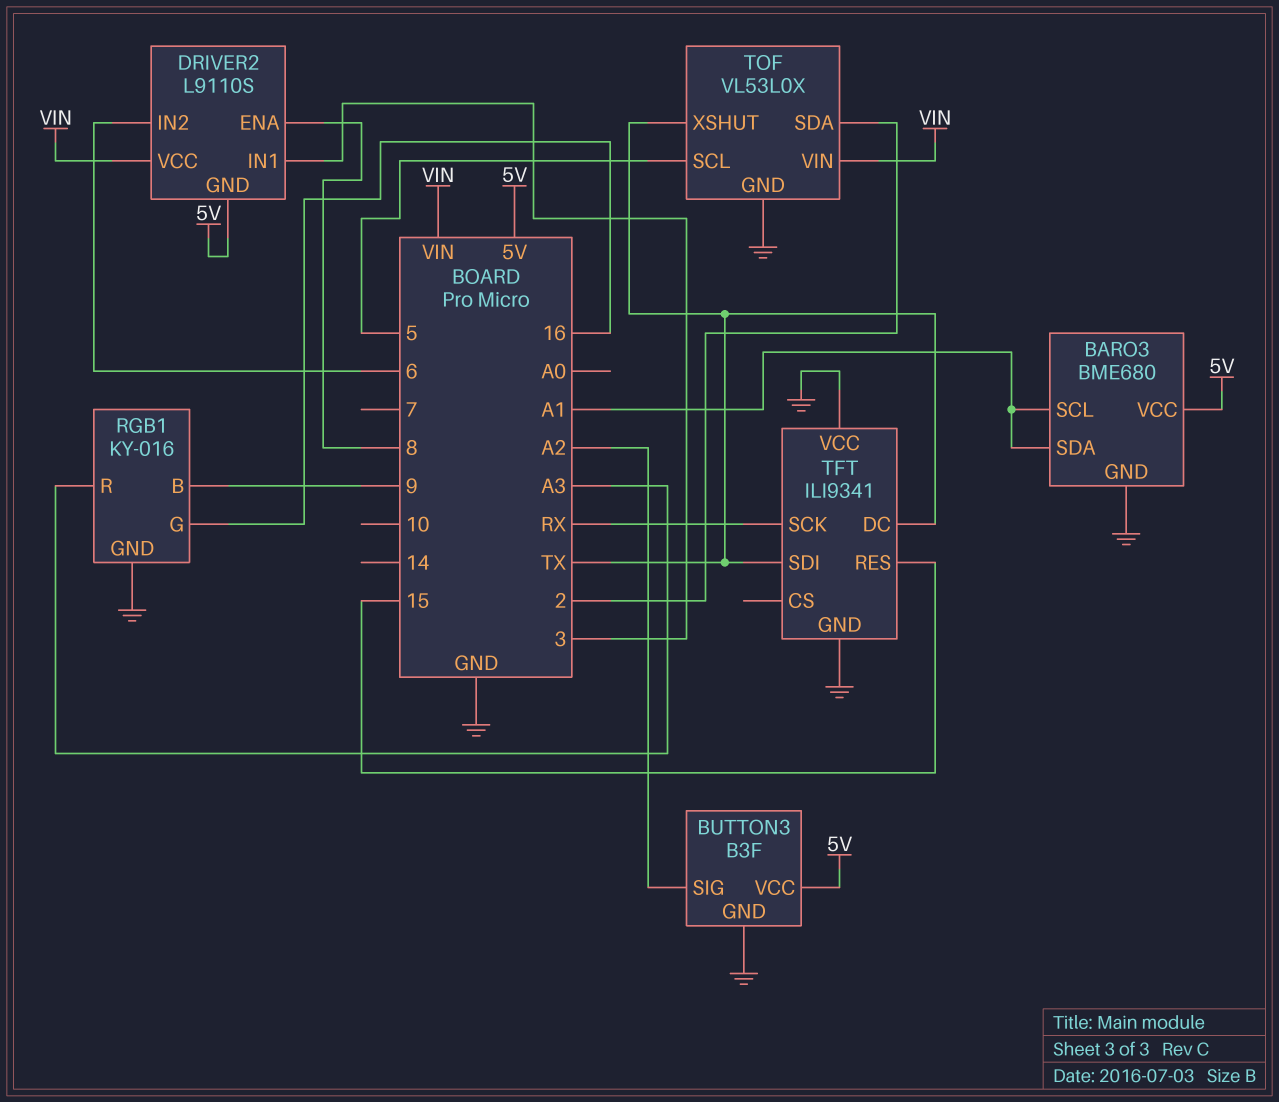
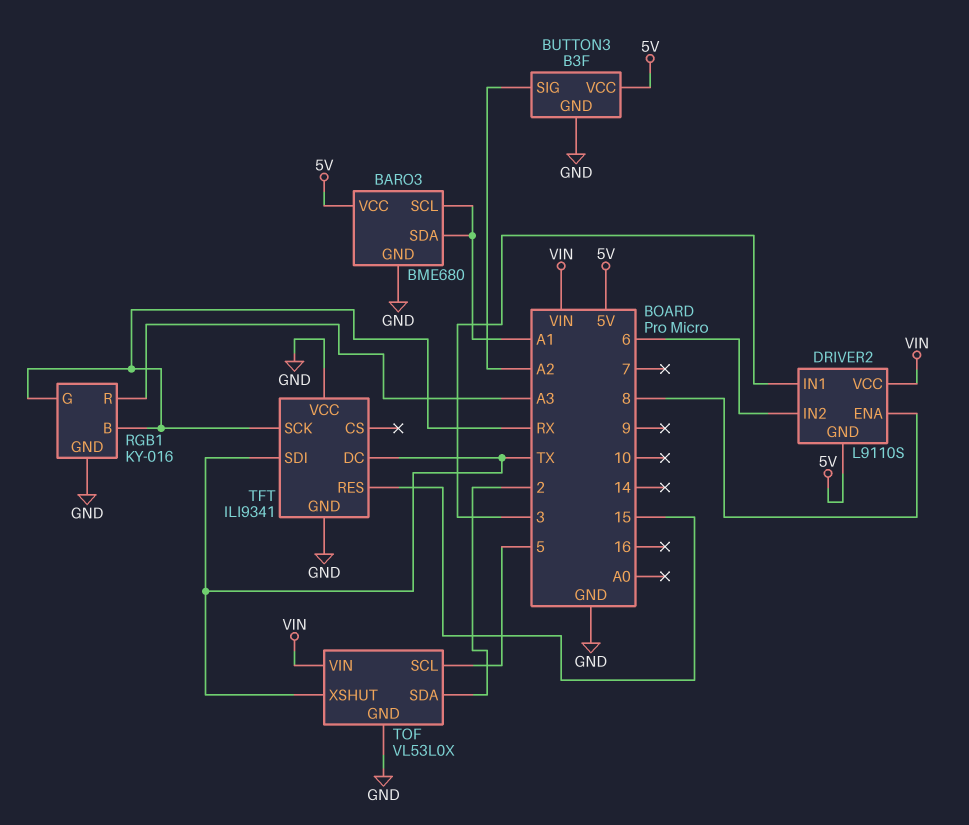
RGB1 pin B: 9 -> RX
RGB1 pin G: 16 -> RX

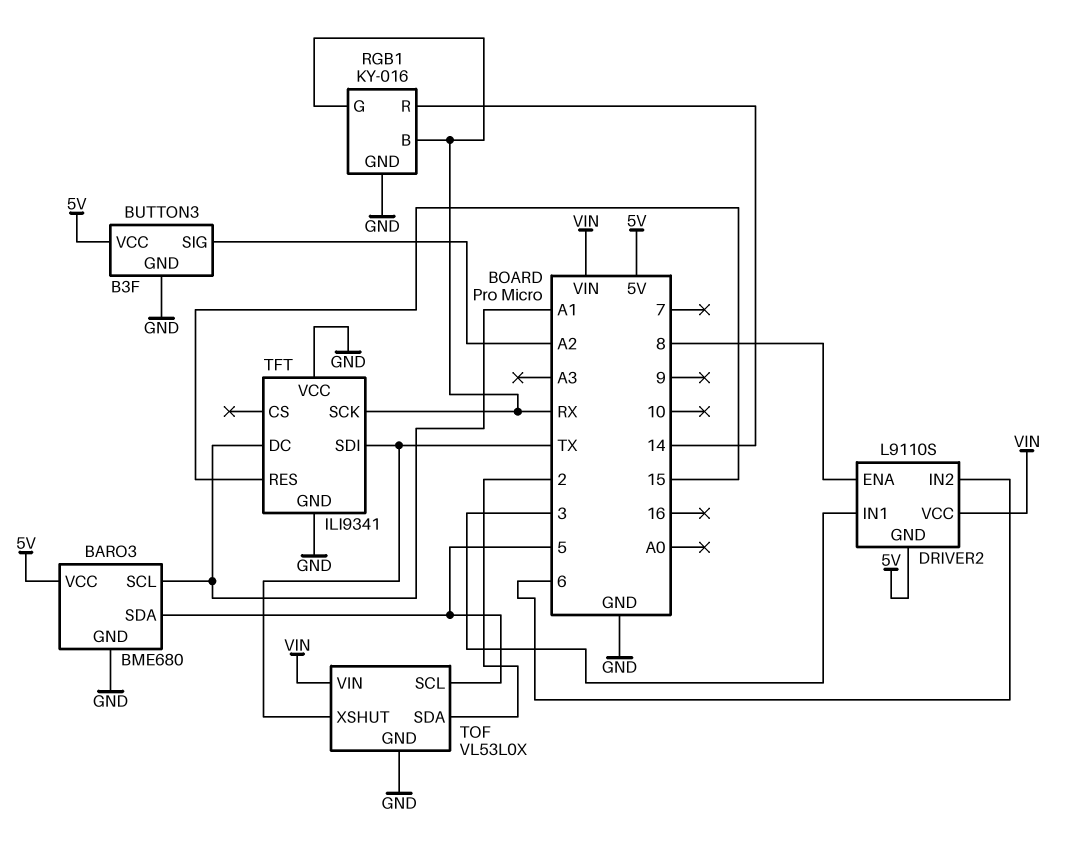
BARO3 pin SDA: A1 -> 5
RGB1 pin R: A3 -> 14
TFT pin DC: TX -> A1

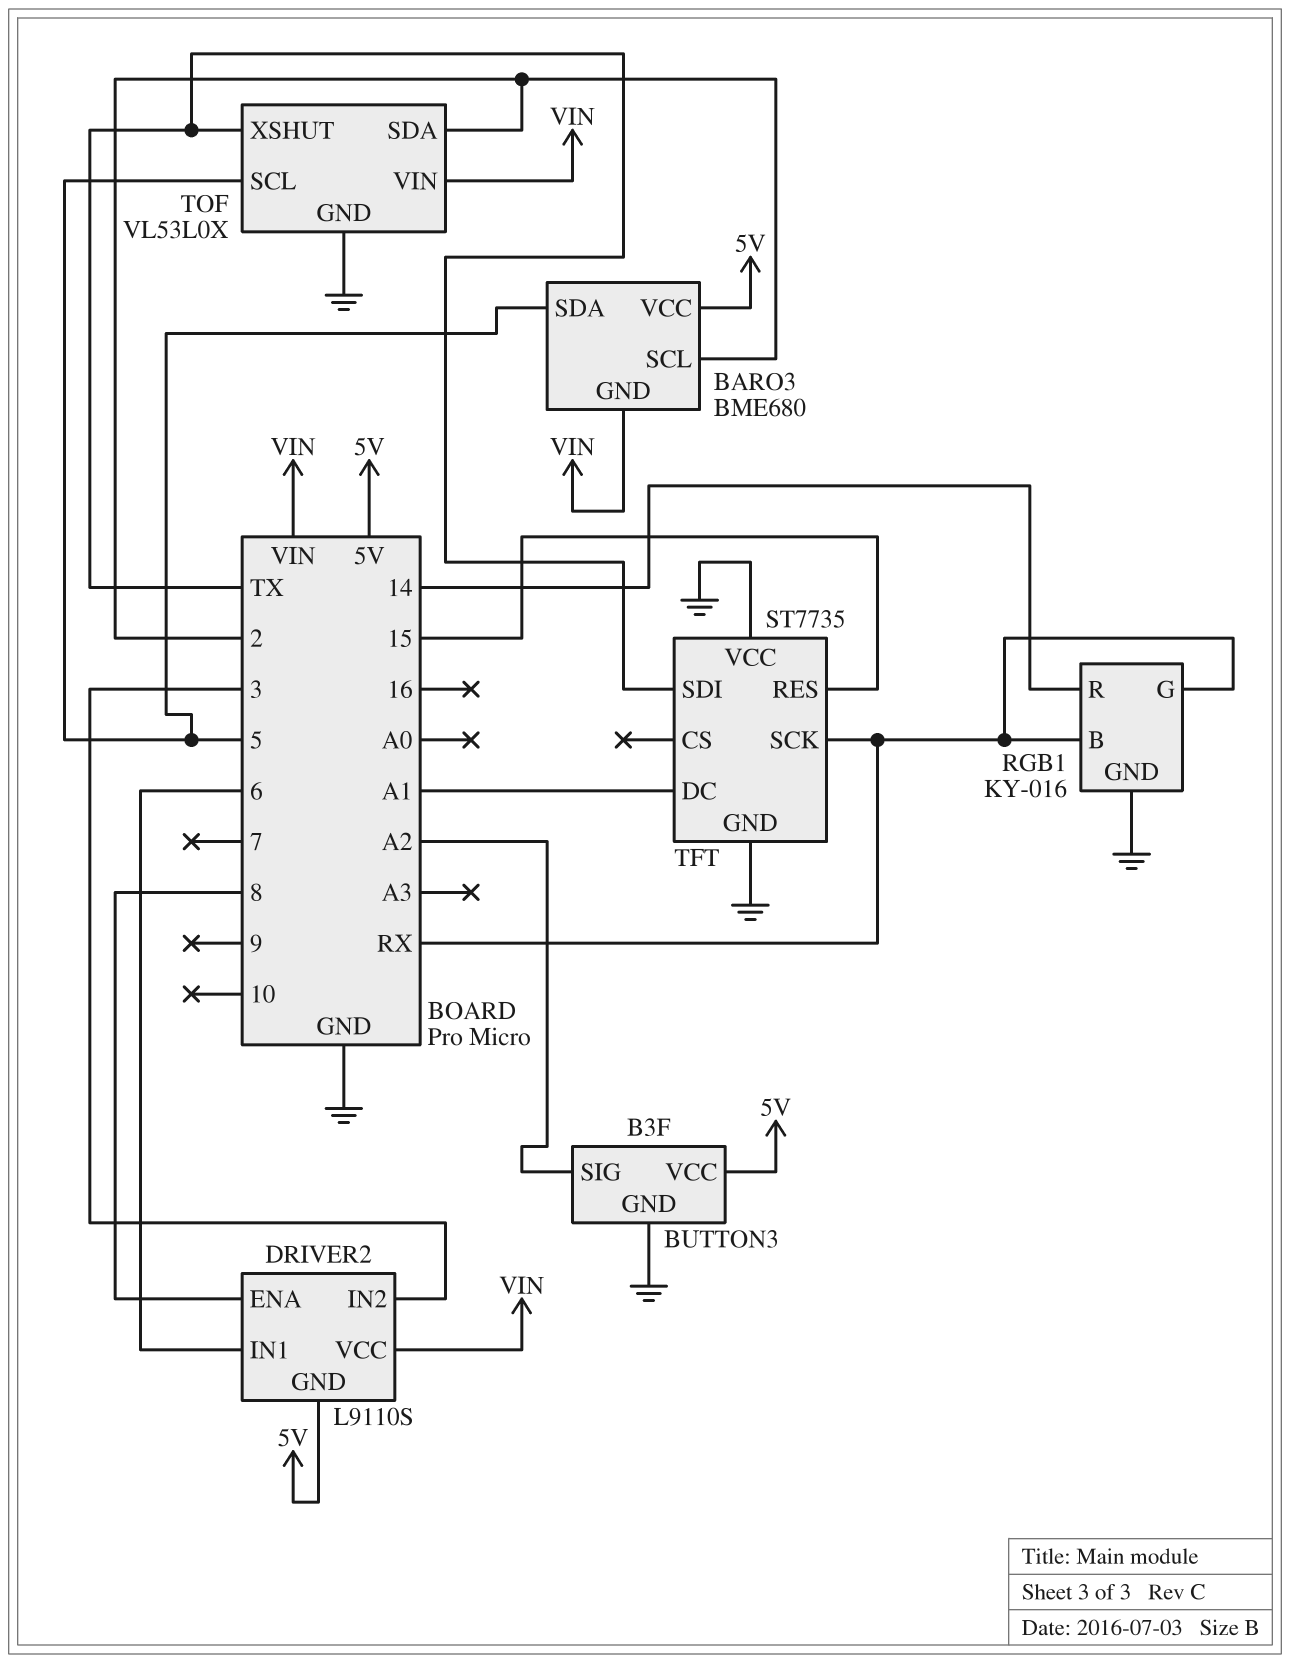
BARO3 pin GND: GND -> VIN
BARO3 pin SCL: A1 -> 2
DRIVER2 pin IN1: 3 -> 6
DRIVER2 pin IN2: 6 -> 3
TFT: ILI9341 -> ST7735

